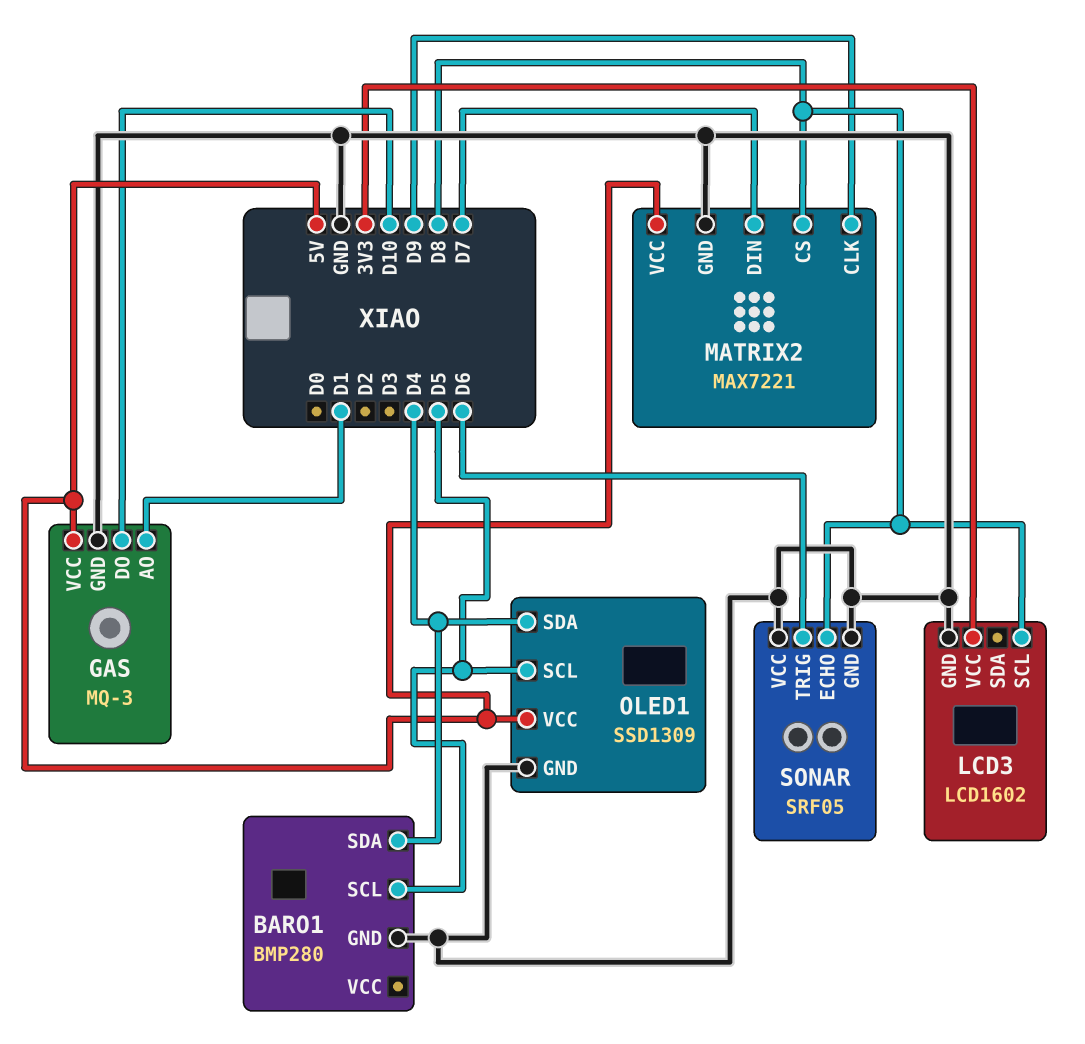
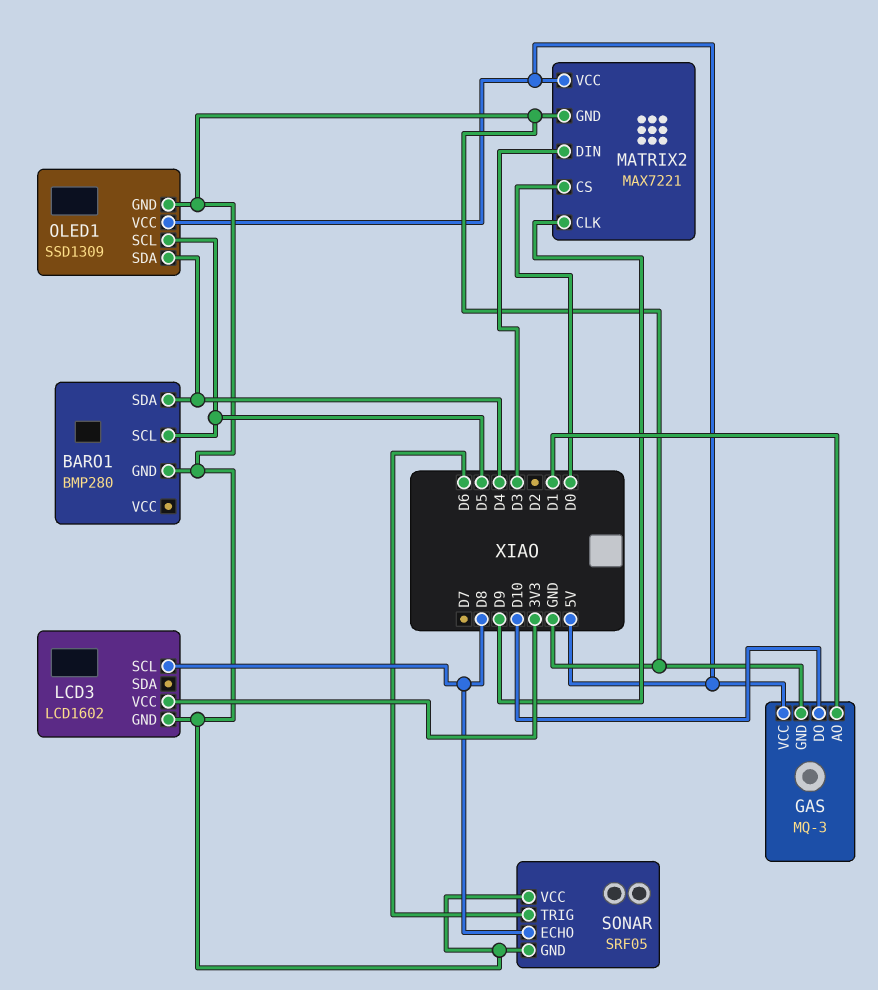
MATRIX2 pin CS: D8 -> D0
MATRIX2 pin DIN: D7 -> D3

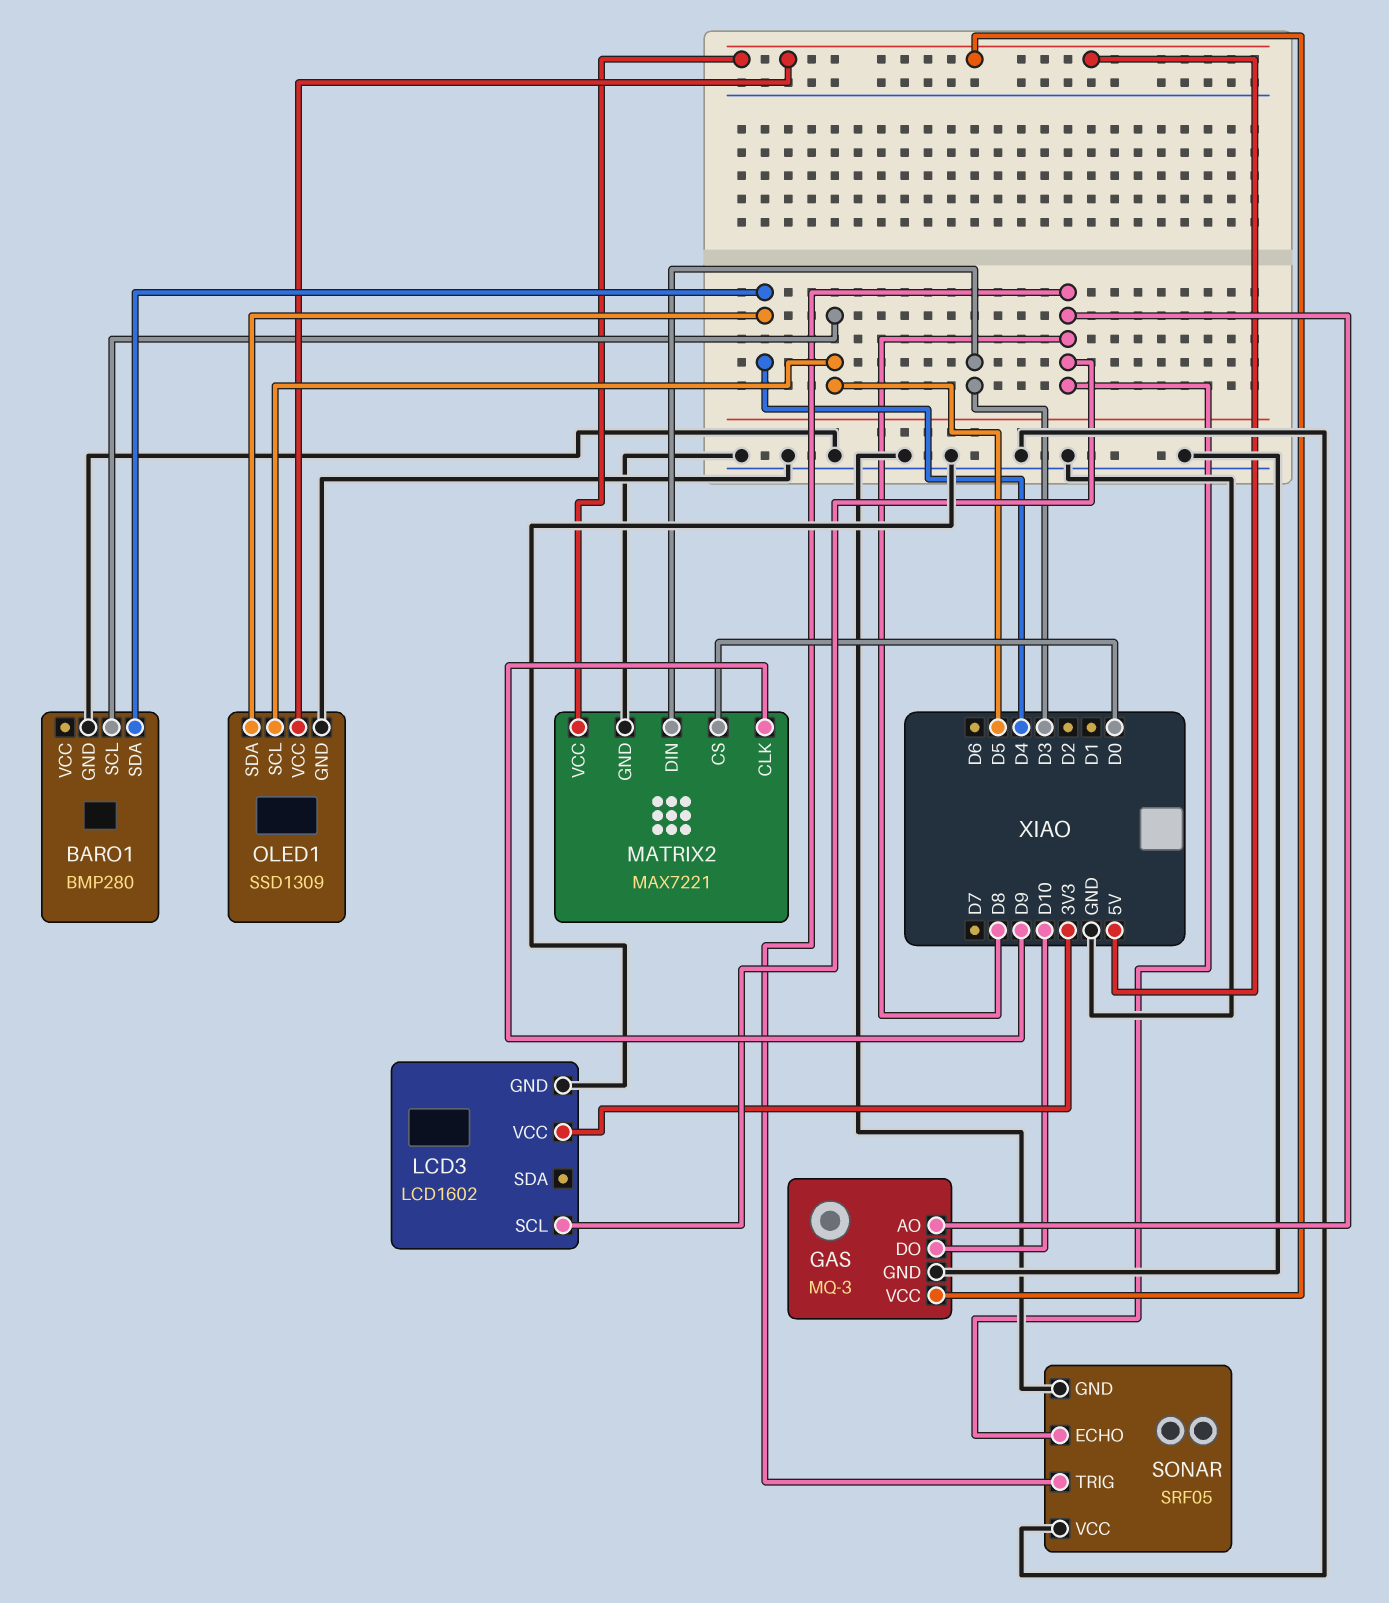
GAS pin AO: D1 -> D8
SONAR pin TRIG: D6 -> D8

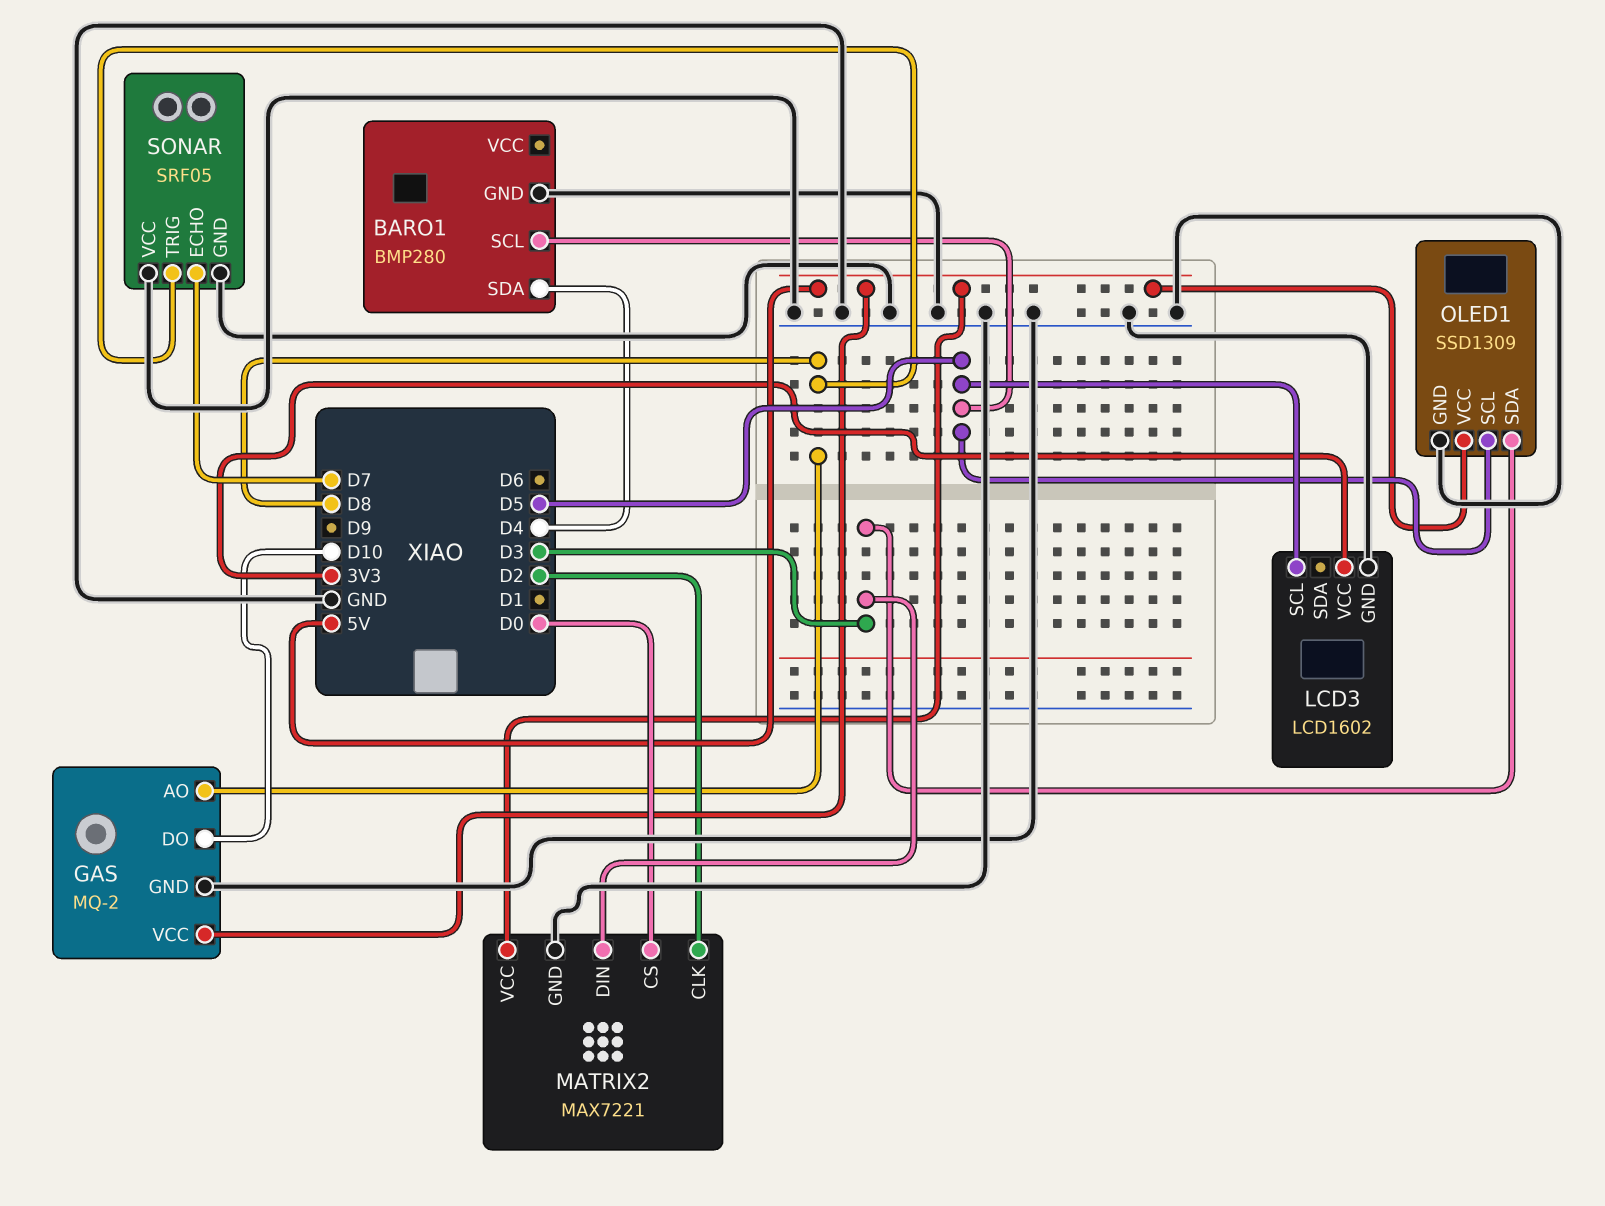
GAS: MQ-3 -> MQ-2
LCD3 pin SCL: D8 -> D5
MATRIX2 pin CLK: D9 -> D2
OLED1 pin SDA: D4 -> D3
SONAR pin ECHO: D8 -> D7

